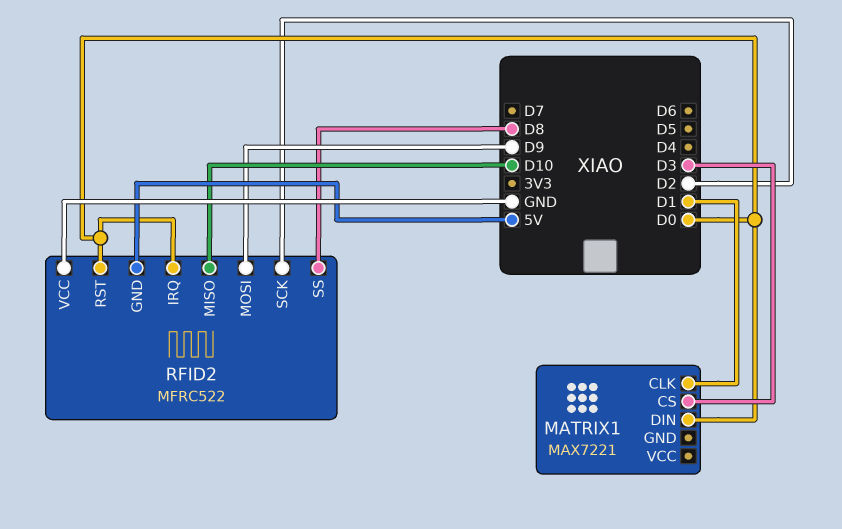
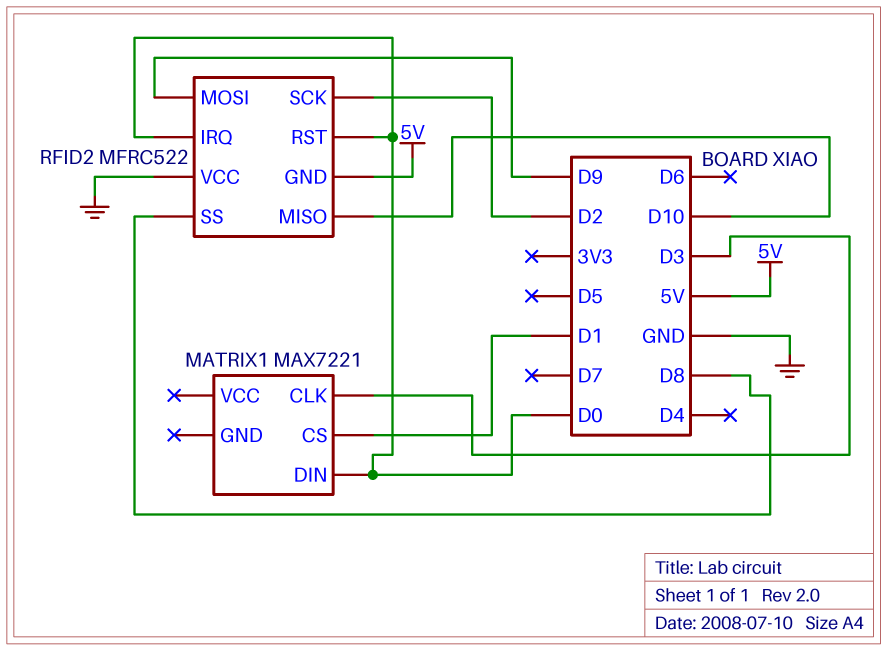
MATRIX1 pin CLK: D1 -> D3
MATRIX1 pin CS: D3 -> D1

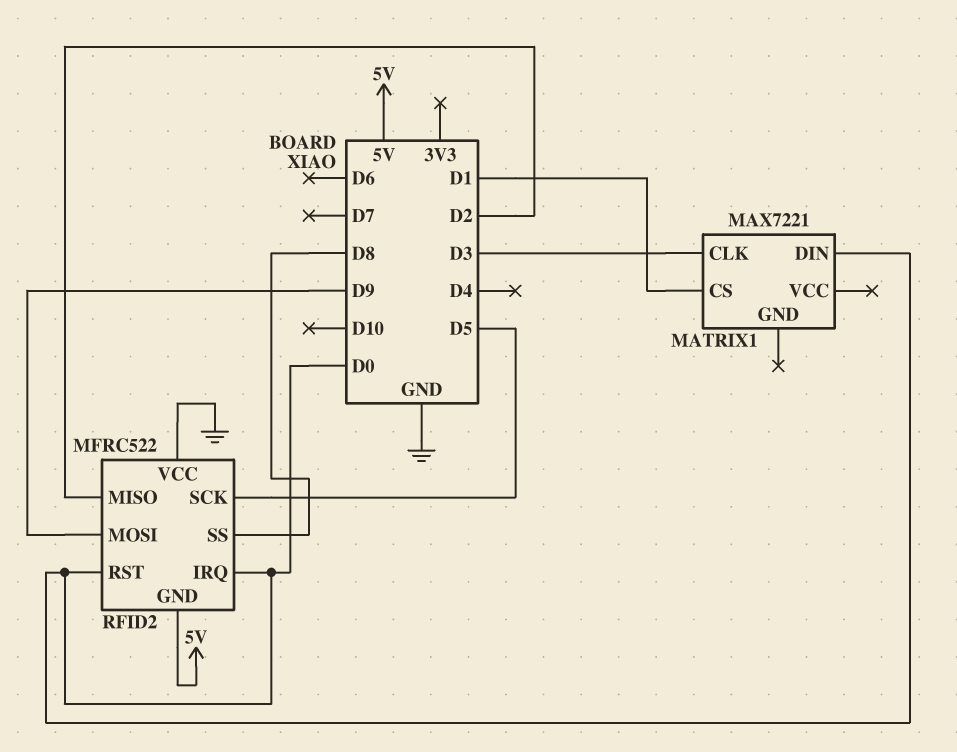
RFID2 pin MISO: D10 -> D2
RFID2 pin SCK: D2 -> D5

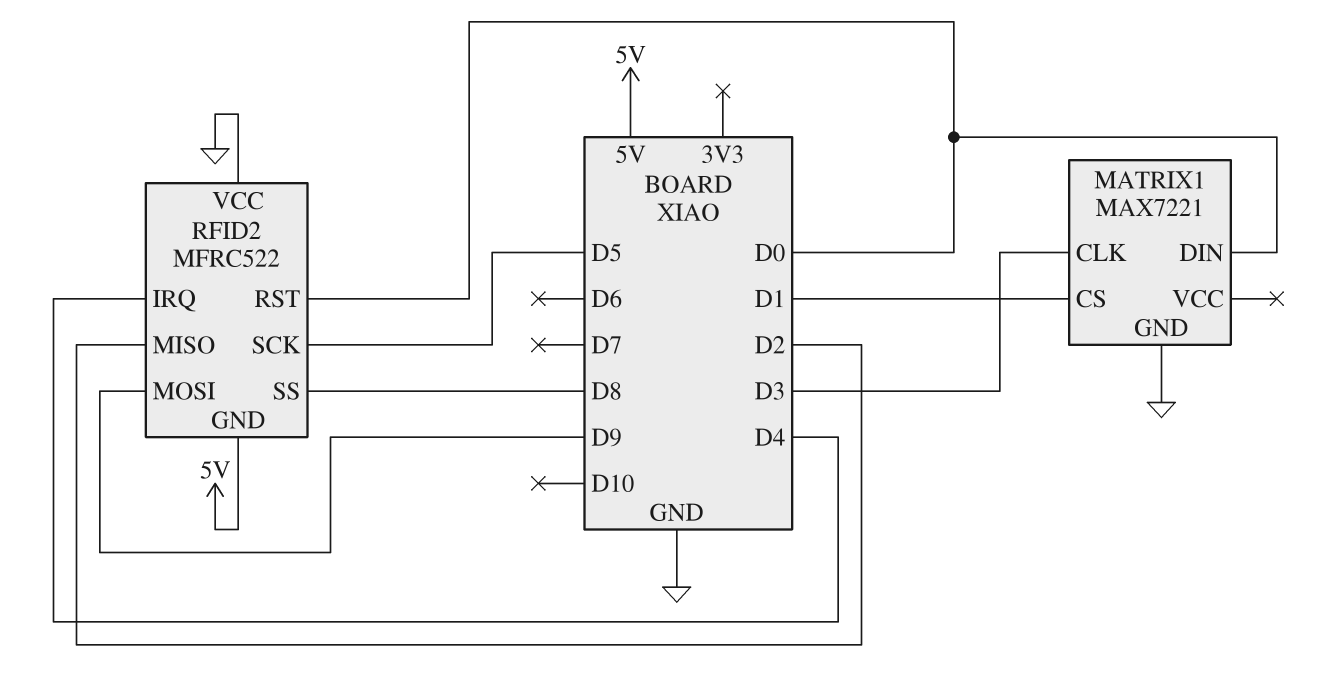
MATRIX1 pin GND: none -> GND
RFID2 pin IRQ: D0 -> D4

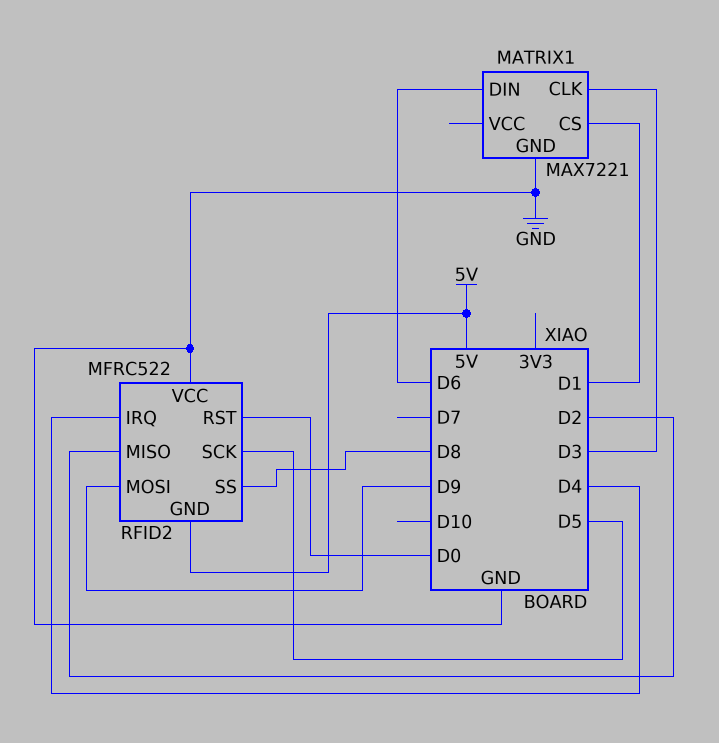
MATRIX1 pin DIN: D0 -> D6

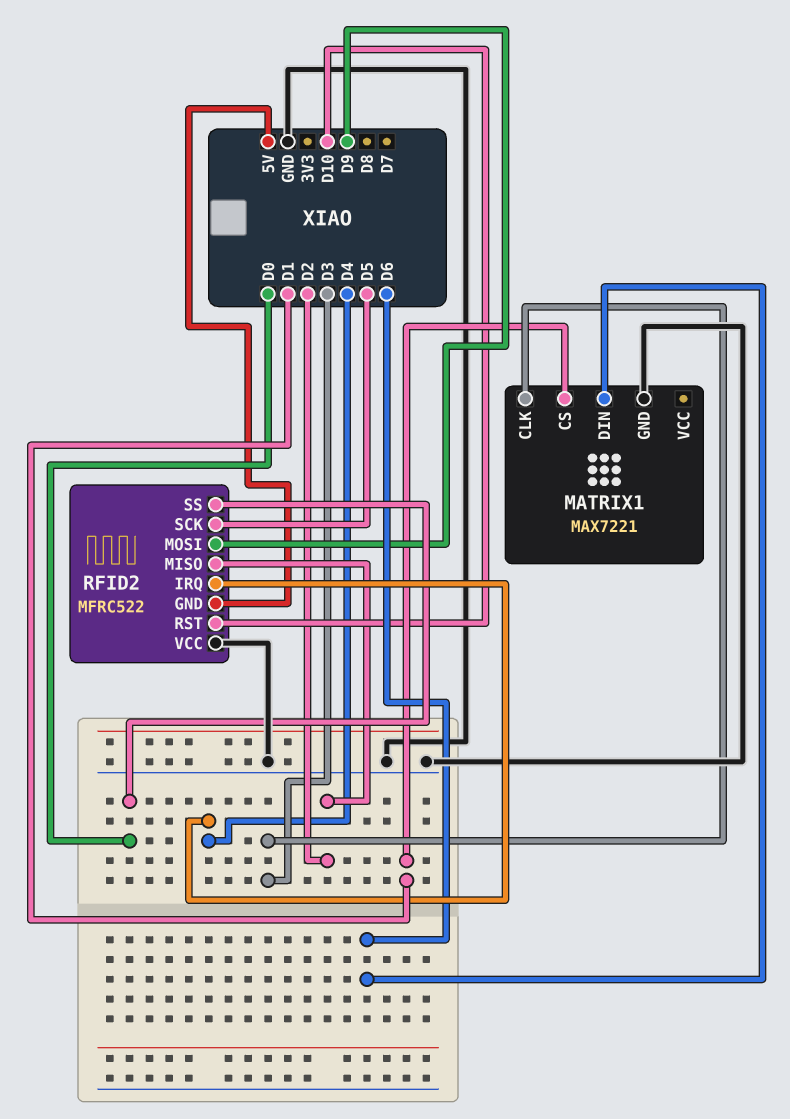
RFID2 pin RST: D0 -> D10
RFID2 pin SS: D8 -> D0

